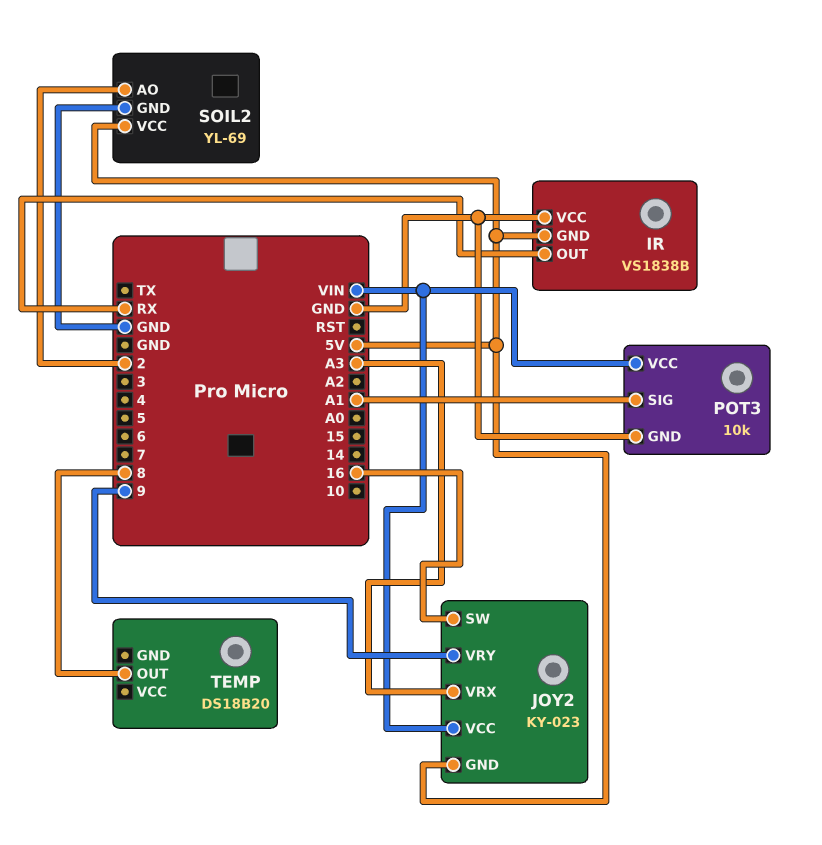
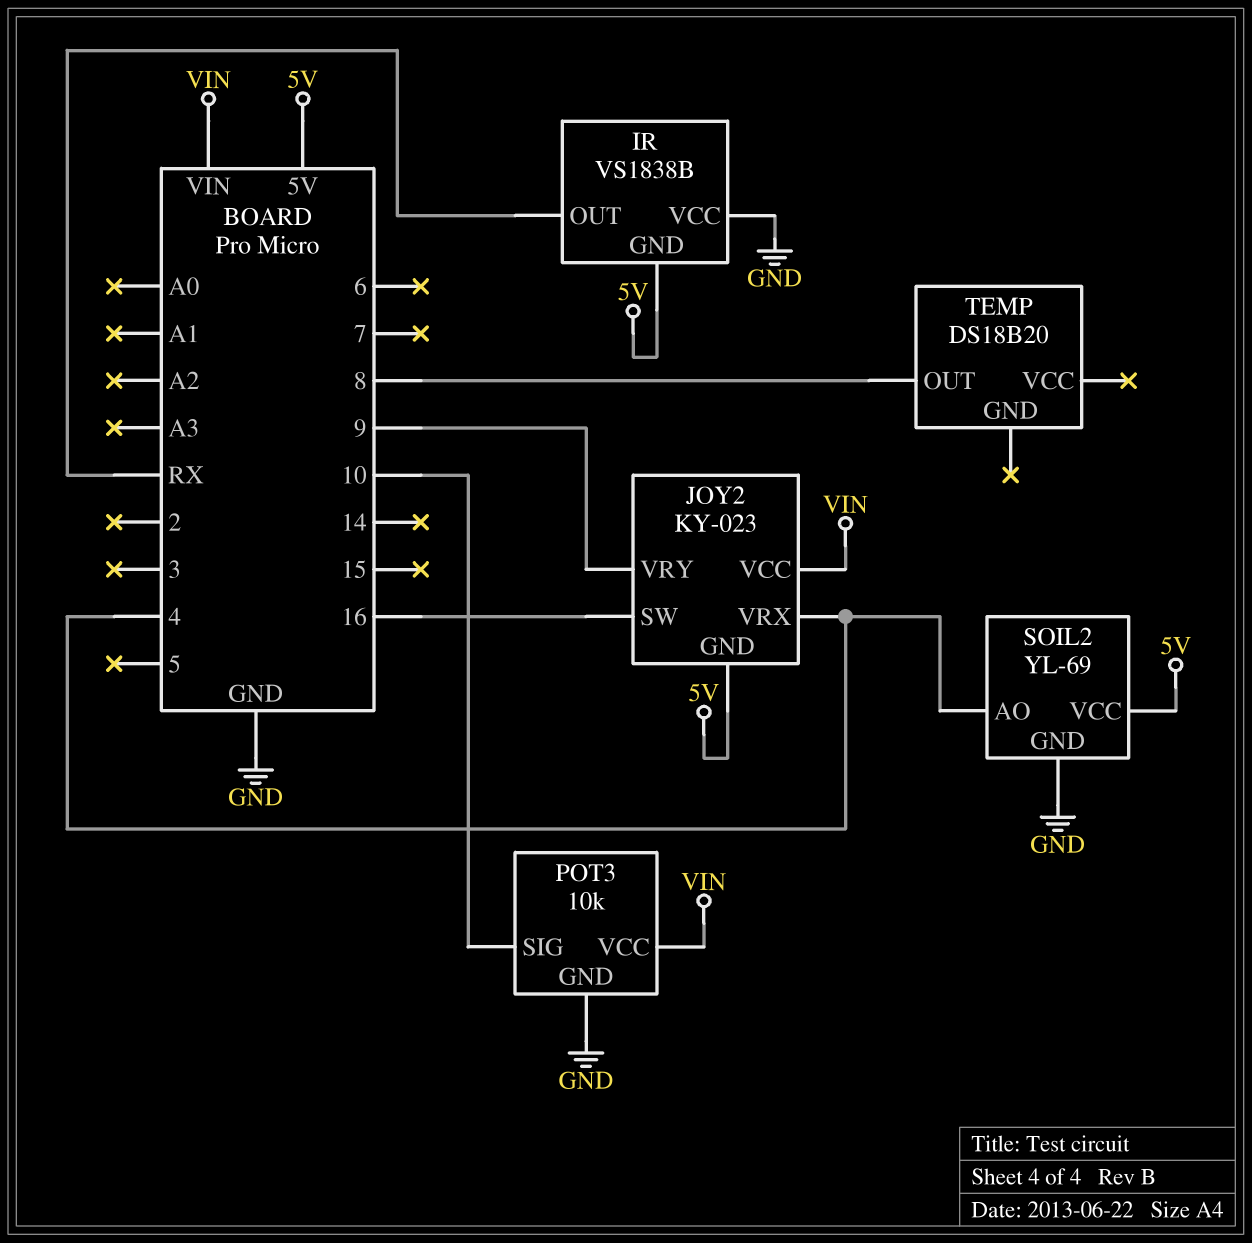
JOY2 pin VRX: A3 -> 4
POT3 pin SIG: A1 -> 10
SOIL2 pin AO: 2 -> 4

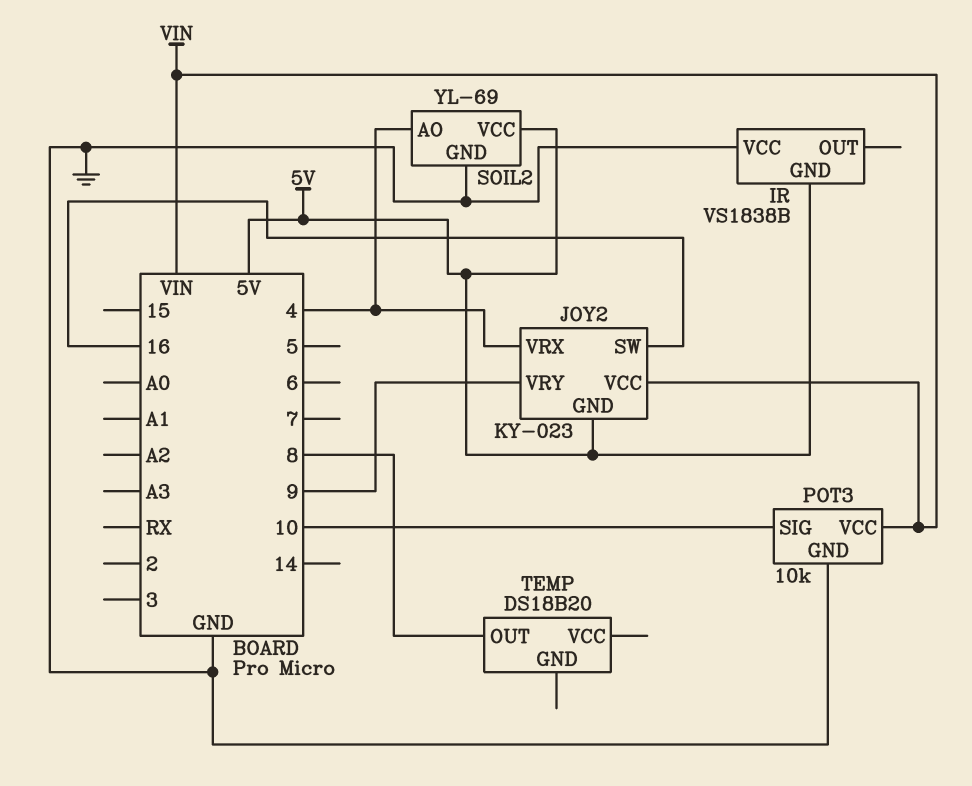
IR pin OUT: RX -> none

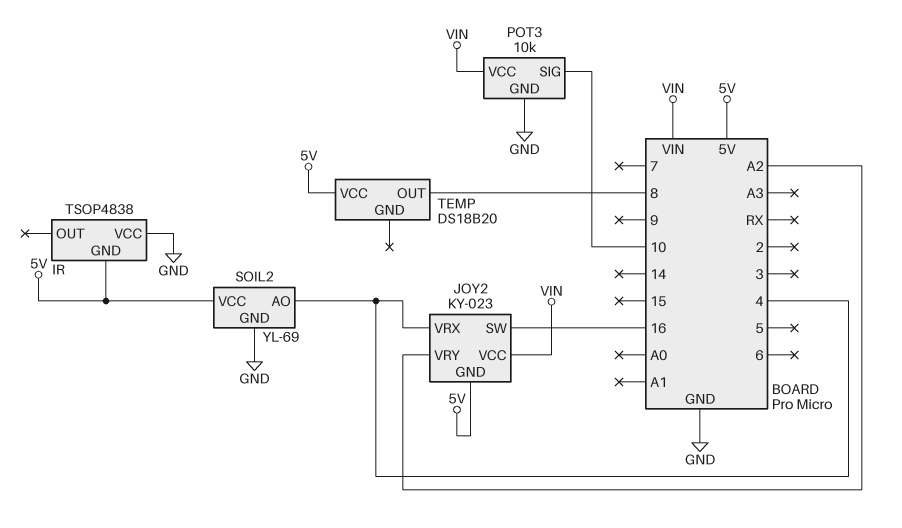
IR: VS1838B -> TSOP4838
JOY2 pin VRY: 9 -> A2
TEMP pin VCC: none -> 5V

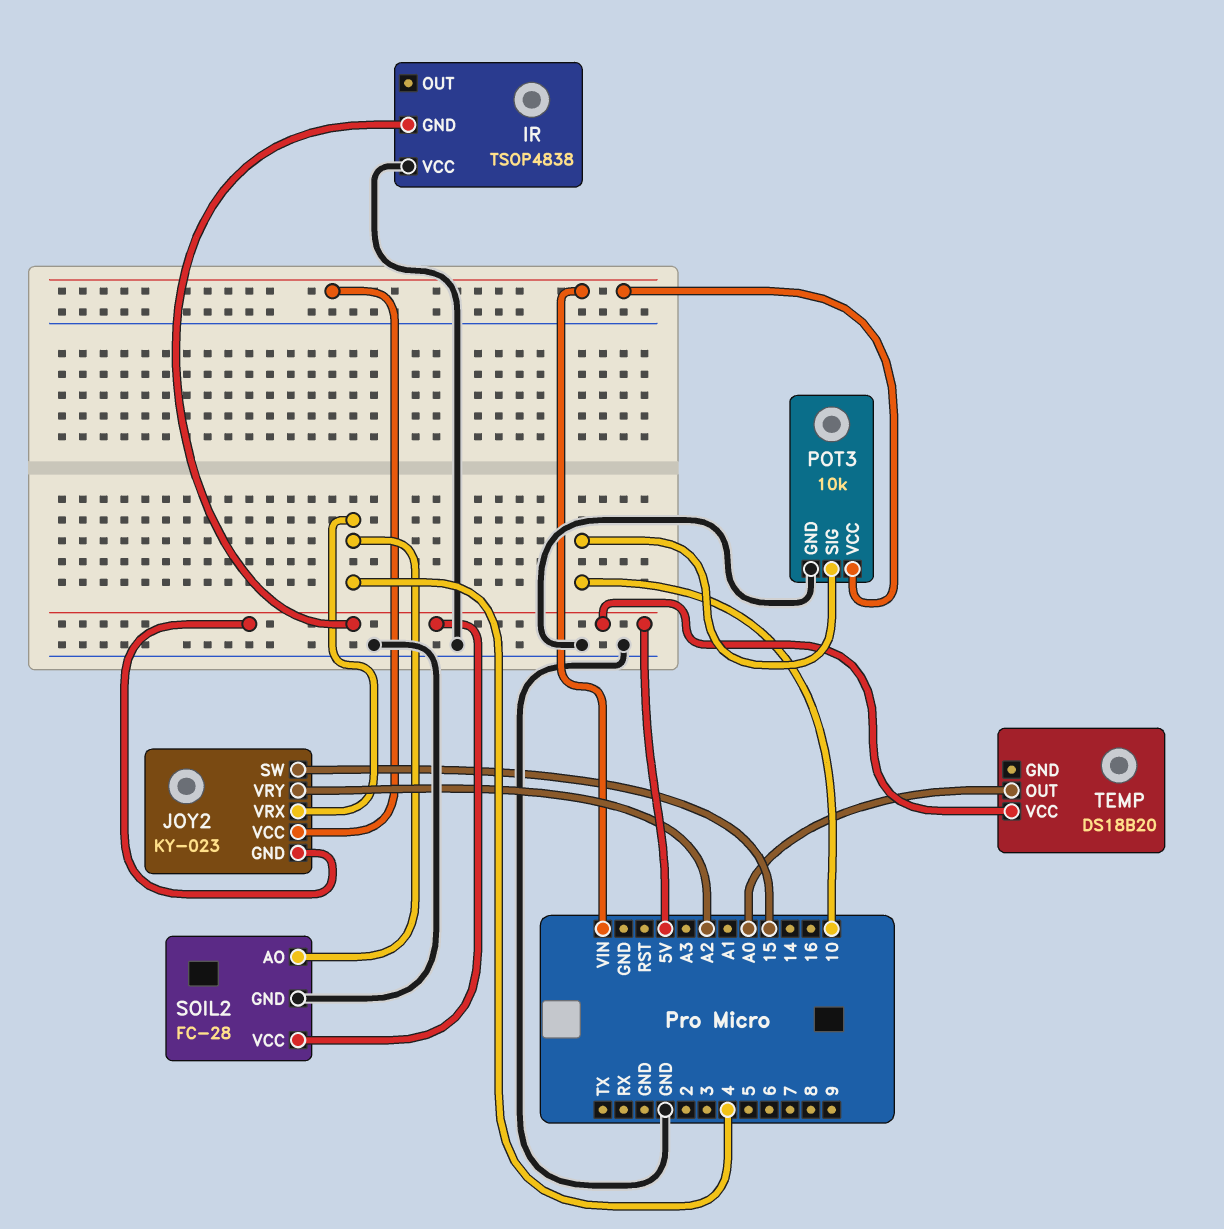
JOY2 pin SW: 16 -> 15
SOIL2: YL-69 -> FC-28
TEMP pin OUT: 8 -> A0

